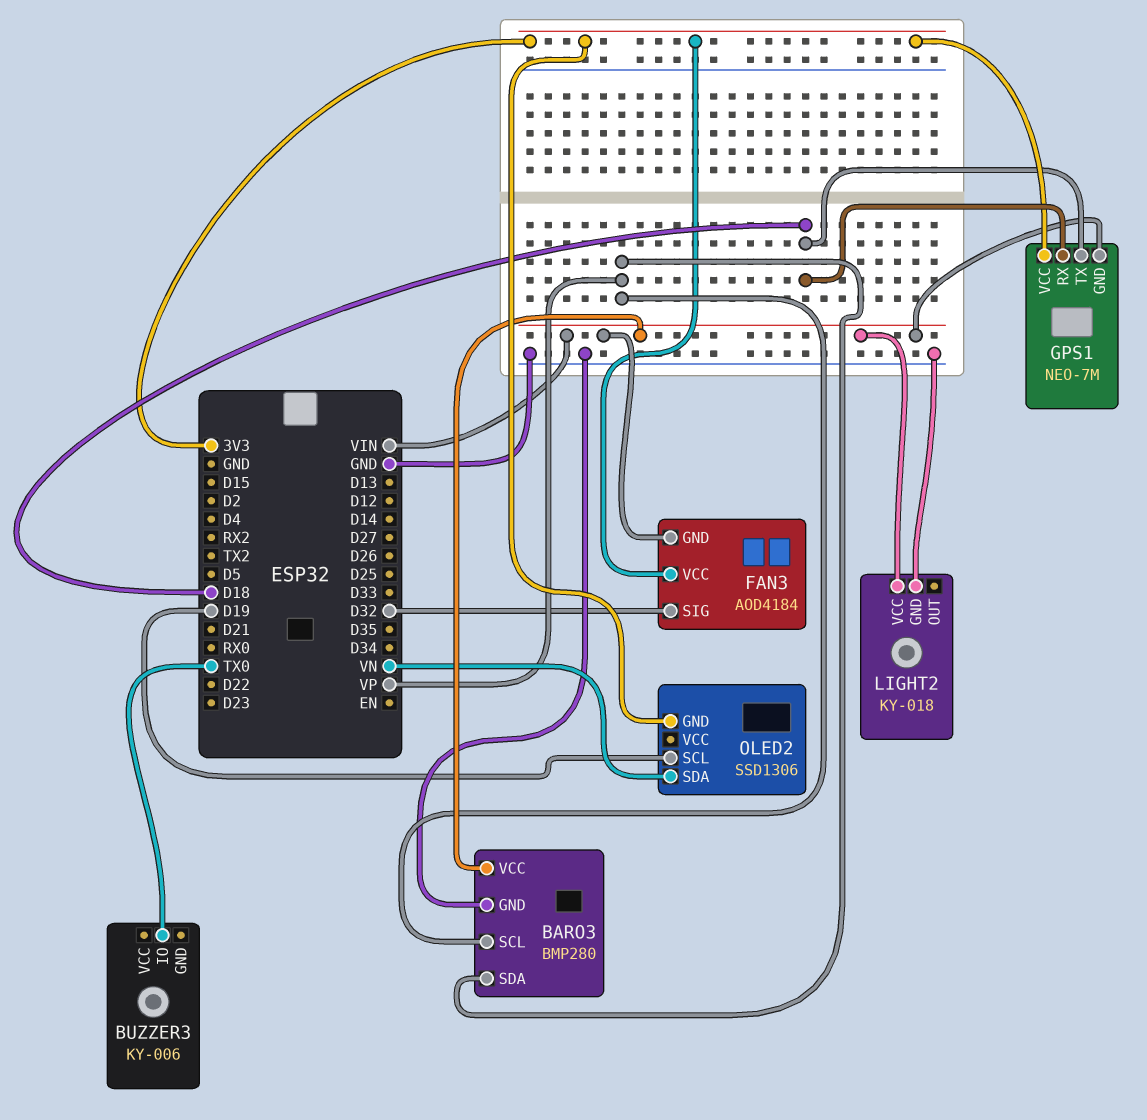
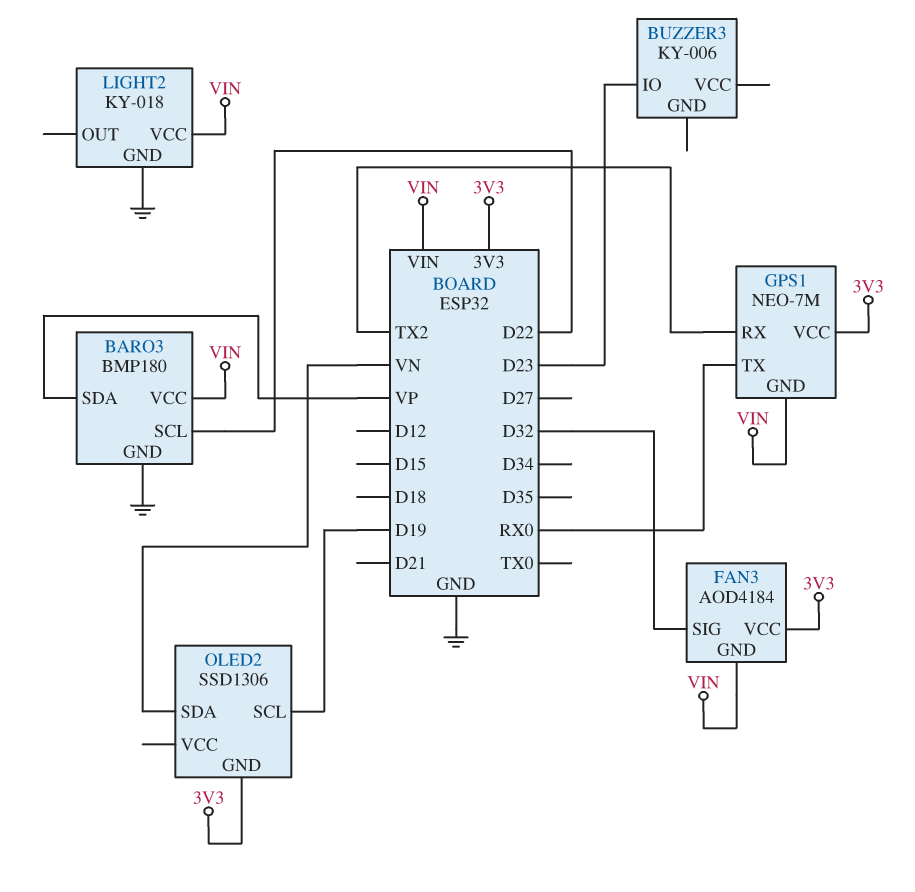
BARO3: BMP280 -> BMP180
BARO3 pin SCL: VP -> D22
BUZZER3 pin IO: TX0 -> D23
GPS1 pin RX: D18 -> TX2
GPS1 pin TX: D18 -> RX0

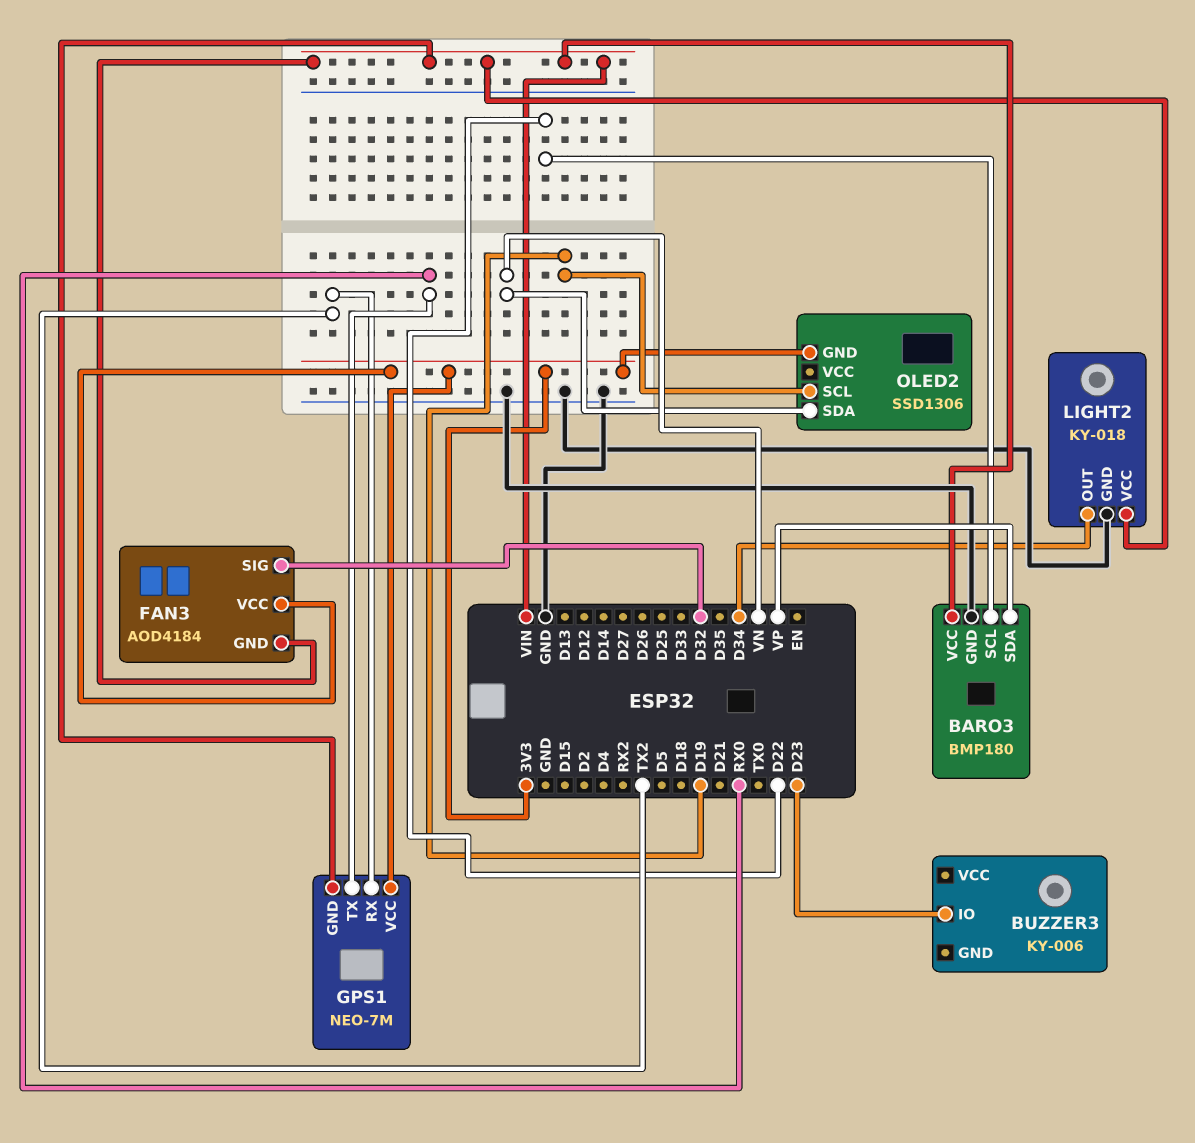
LIGHT2 pin OUT: none -> D34

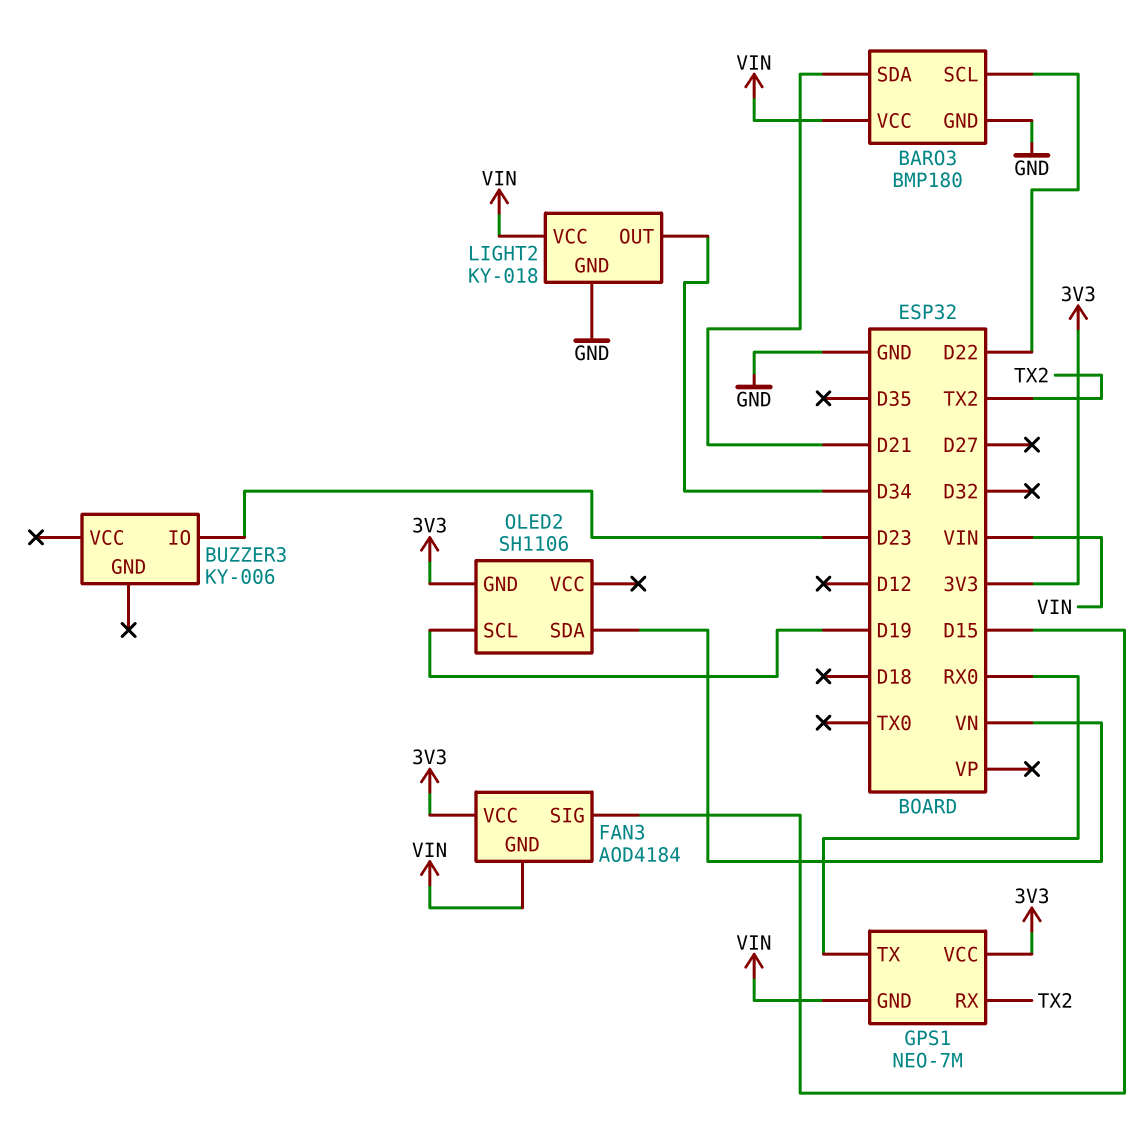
BARO3 pin SDA: VP -> D21
FAN3 pin SIG: D32 -> D15
OLED2: SSD1306 -> SH1106

